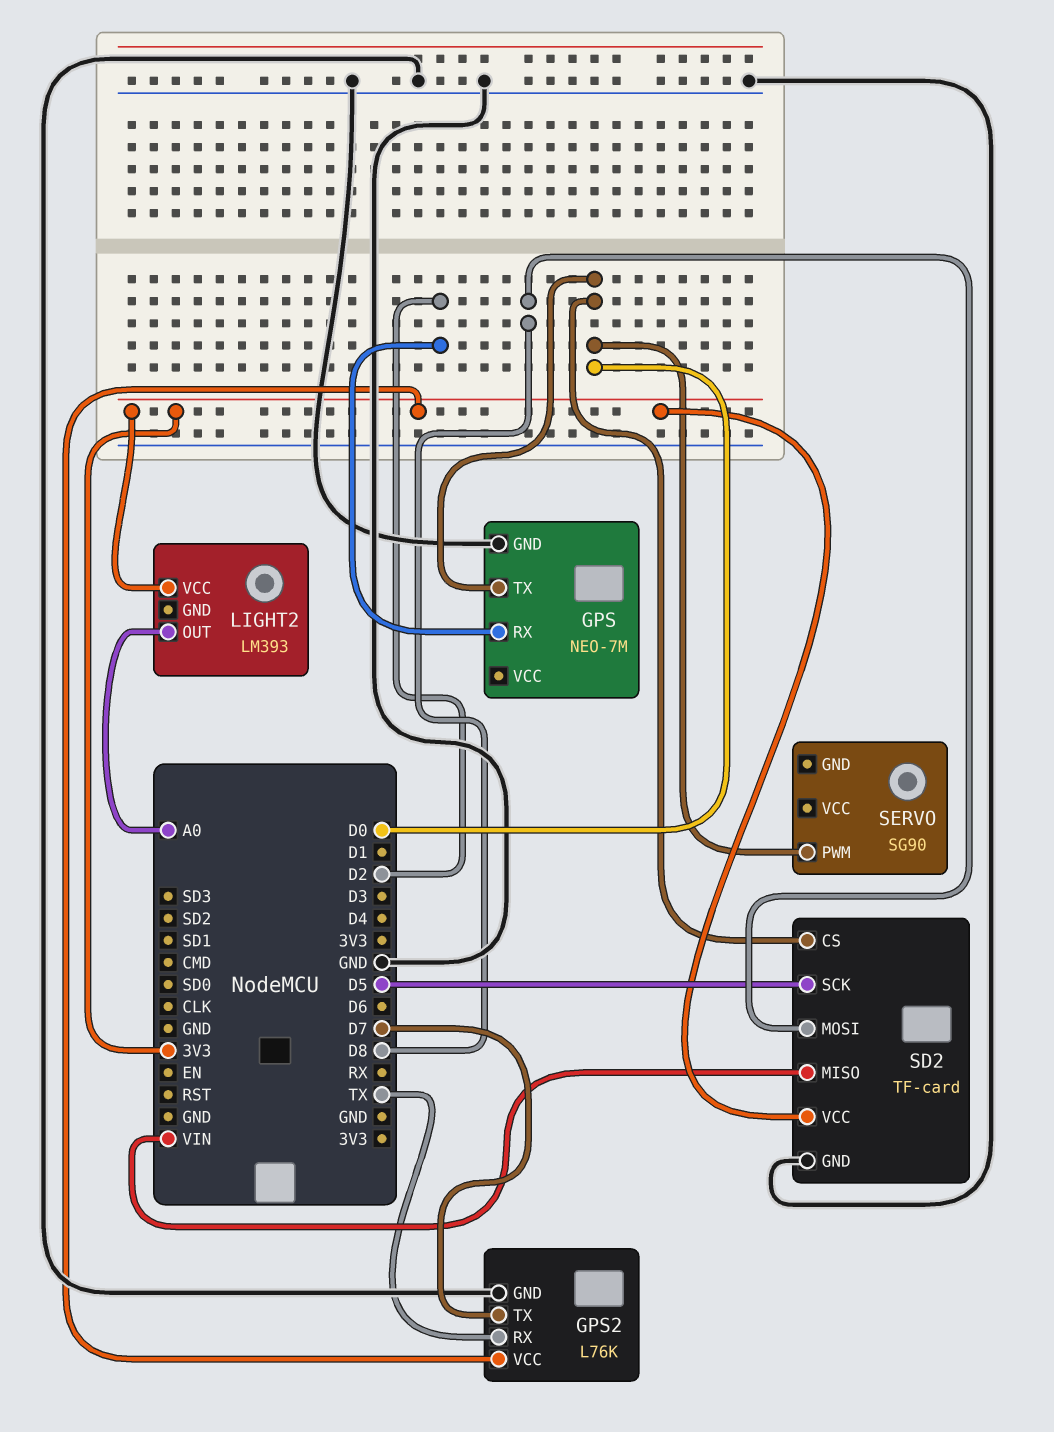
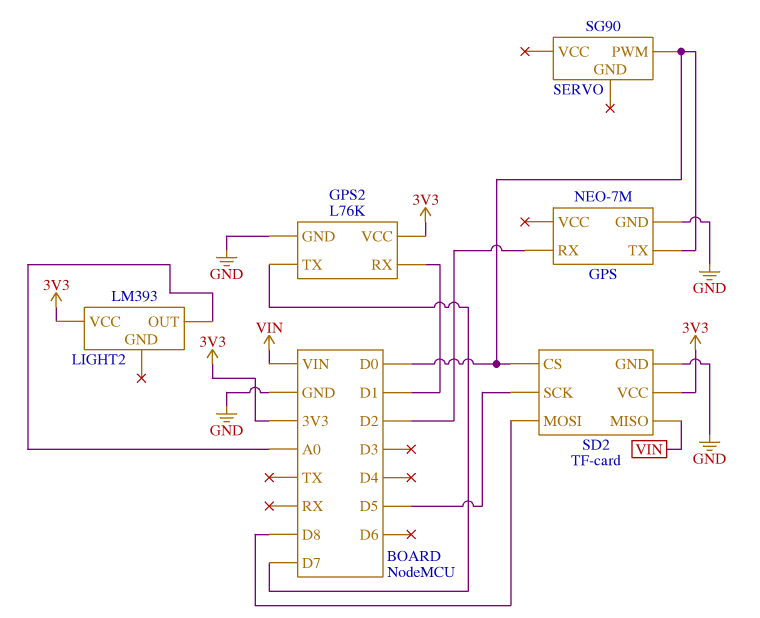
GPS2 pin RX: TX -> D1

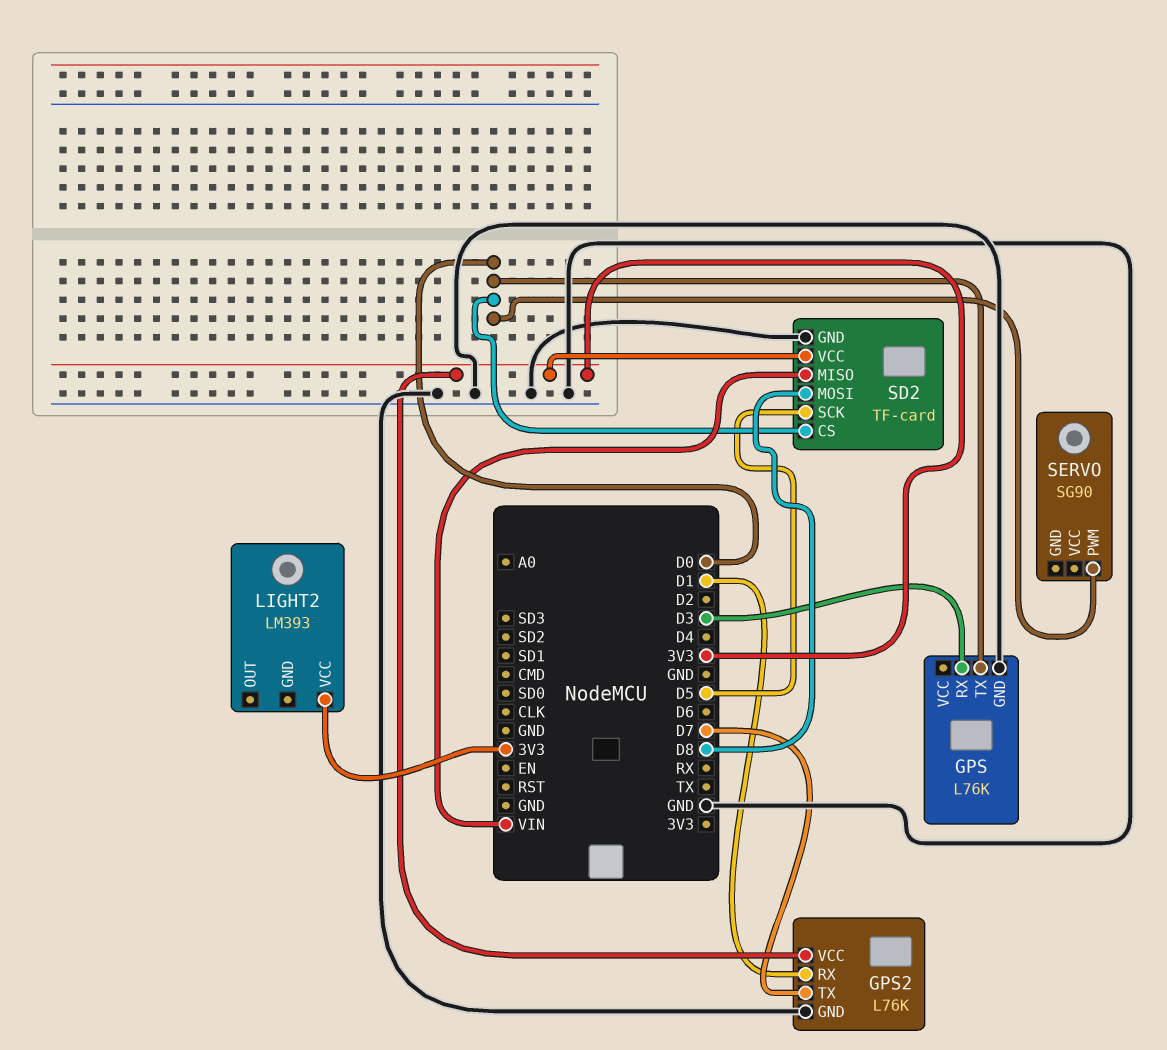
GPS: NEO-7M -> L76K
GPS pin RX: D2 -> D3
LIGHT2 pin OUT: A0 -> none

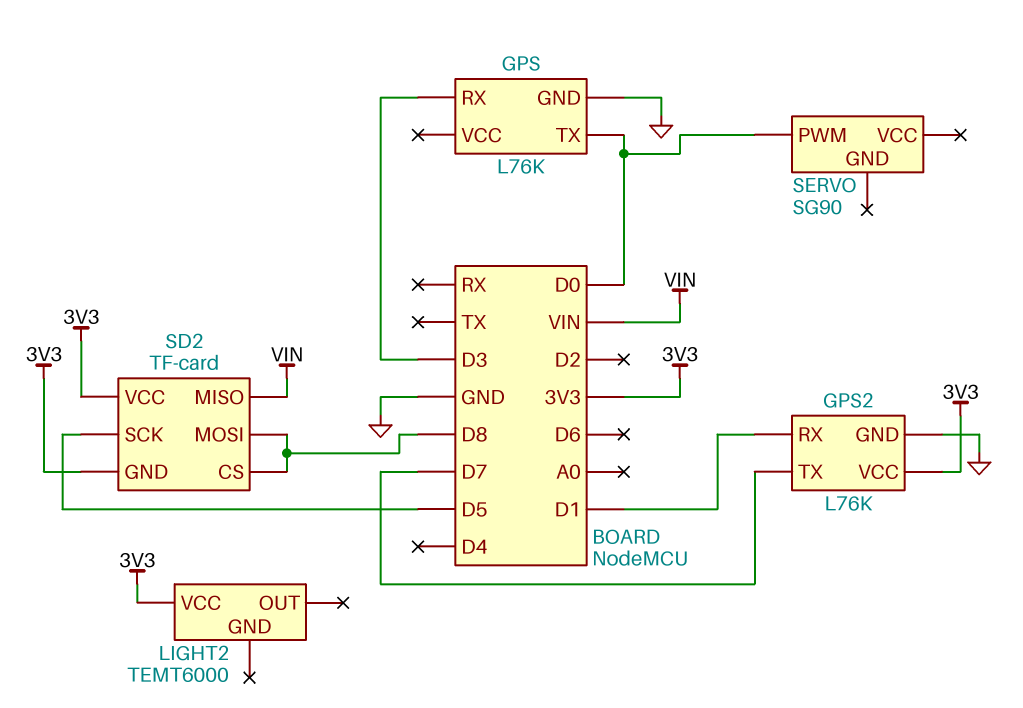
LIGHT2: LM393 -> TEMT6000
SD2 pin CS: D0 -> D8
SD2 pin GND: GND -> 3V3

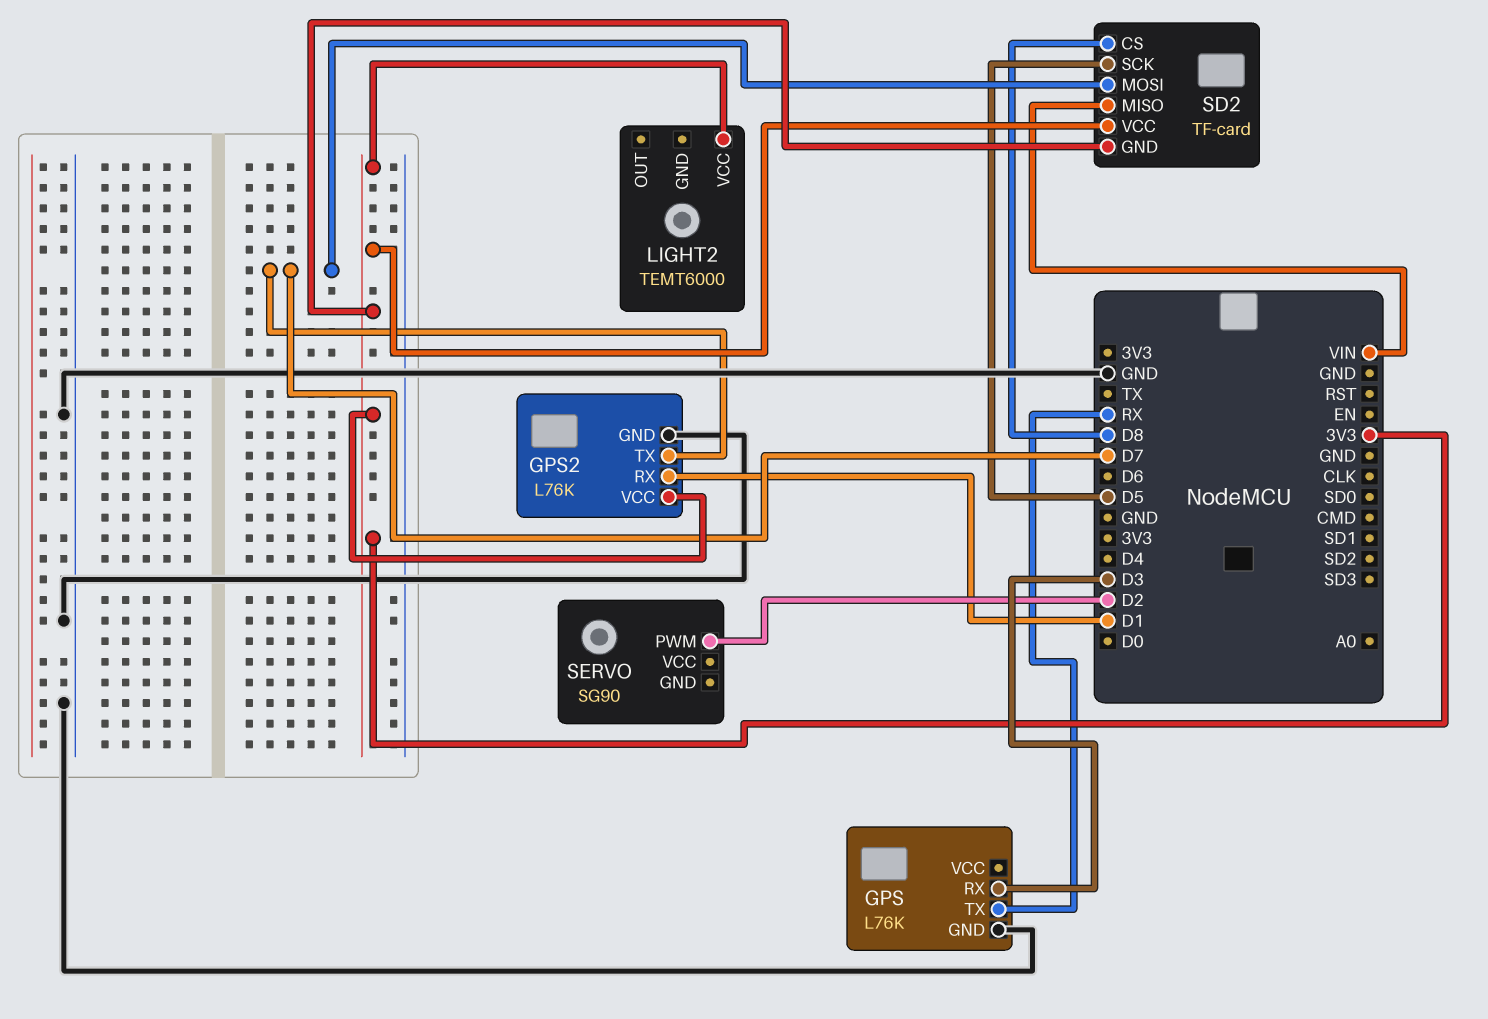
GPS pin TX: D0 -> RX
SD2 pin MOSI: D8 -> D7
SERVO pin PWM: D0 -> D2

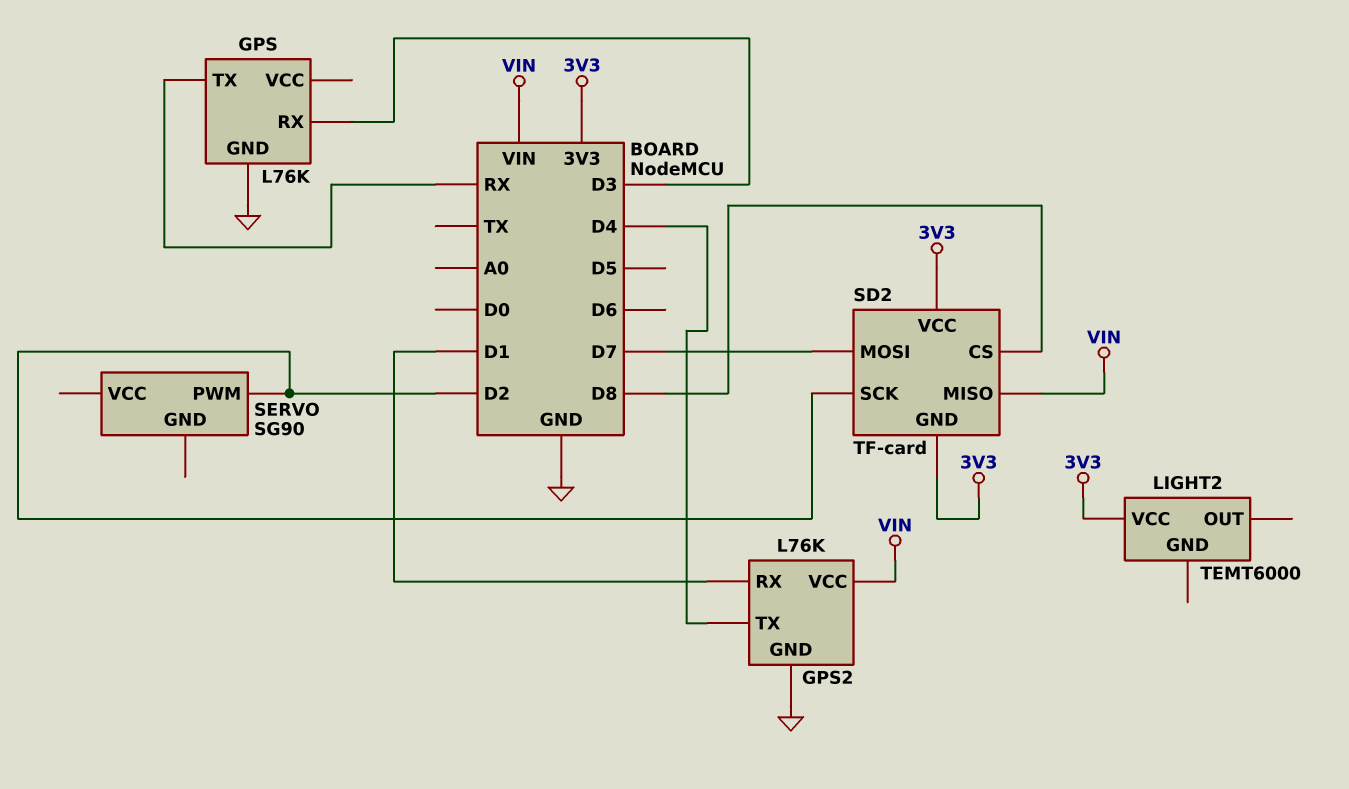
GPS2 pin TX: D7 -> D4
GPS2 pin VCC: 3V3 -> VIN
SD2 pin SCK: D5 -> D2

